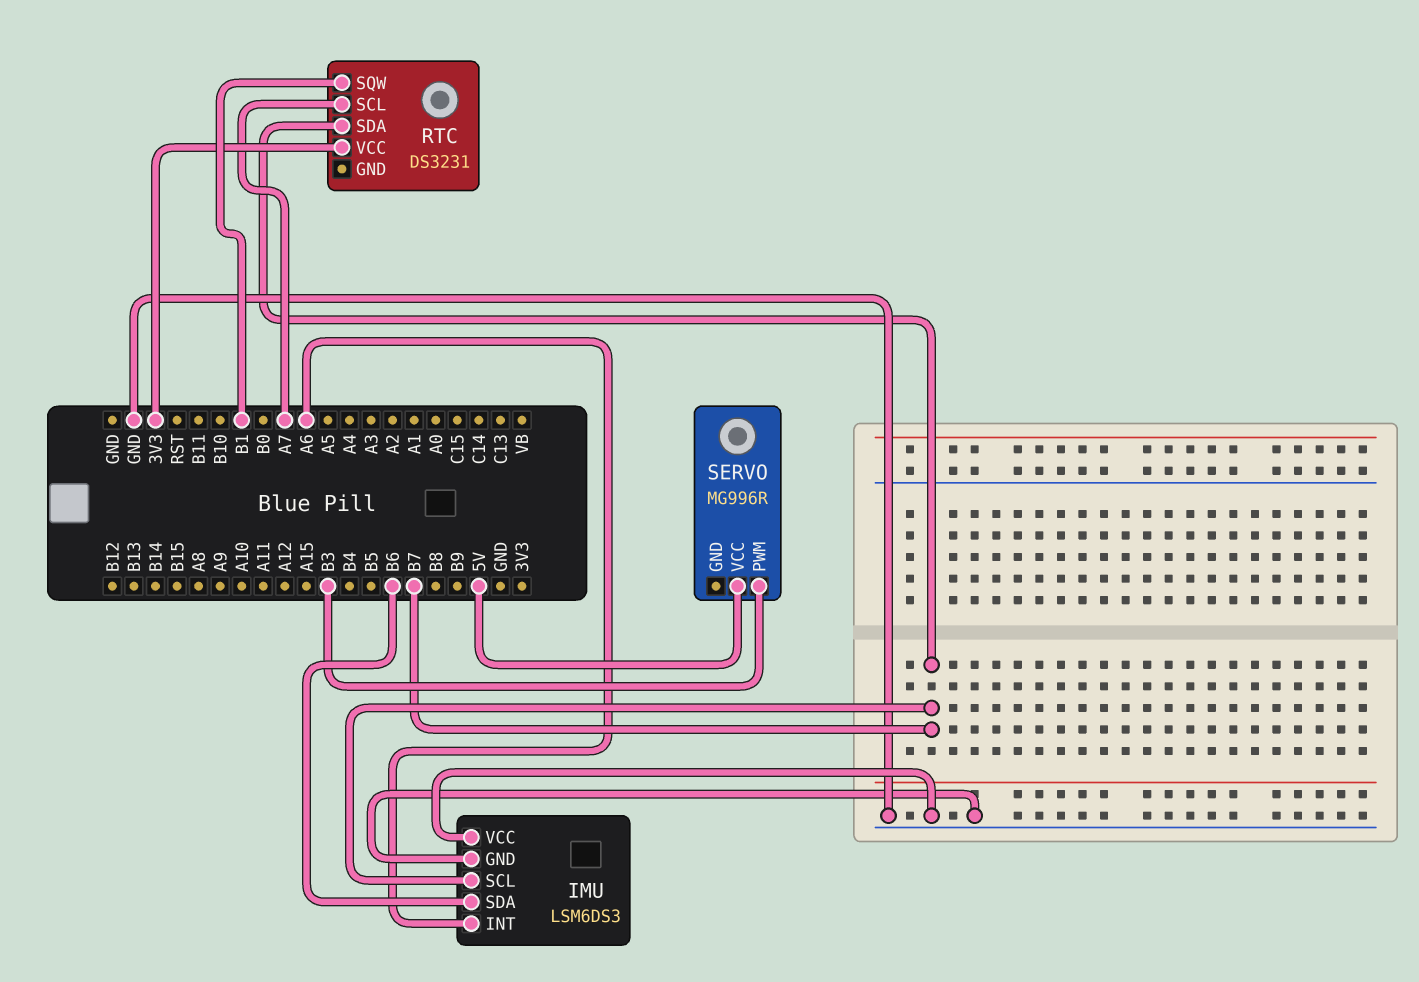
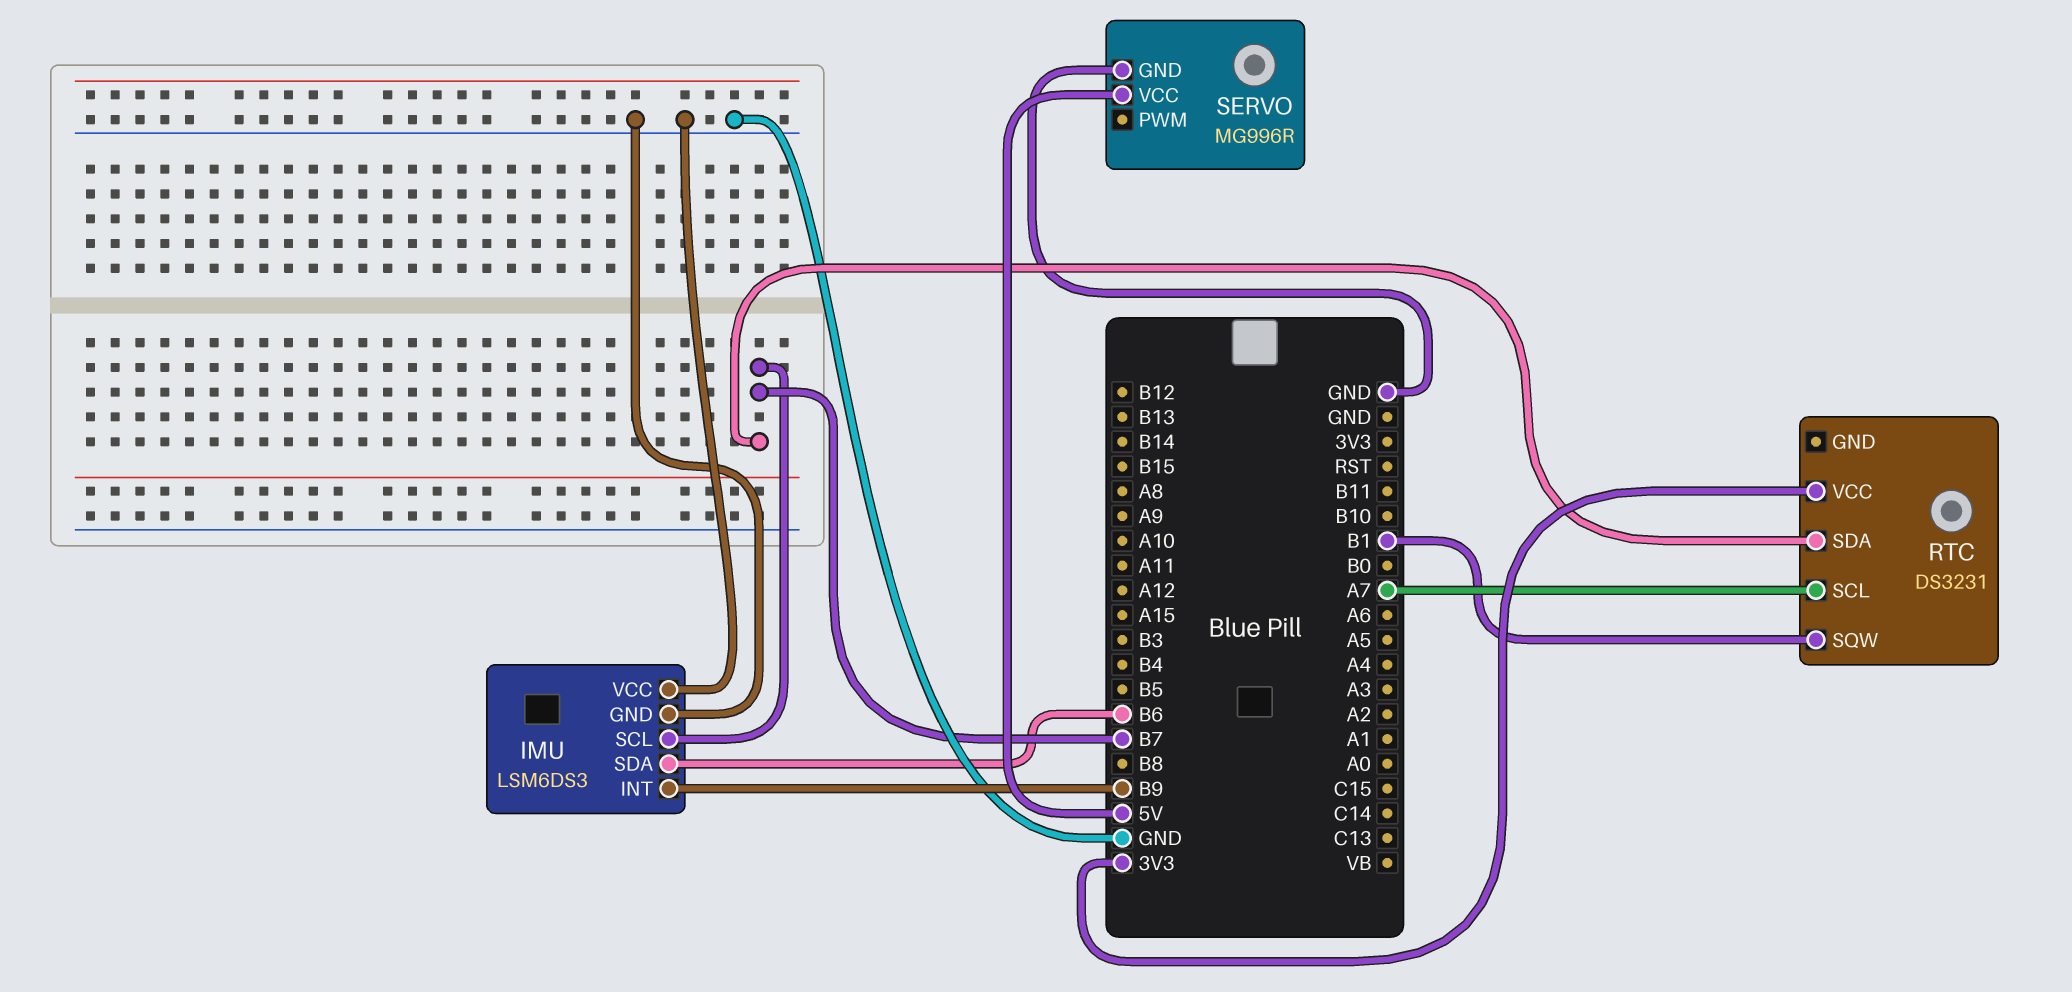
IMU pin INT: A6 -> B9
SERVO pin GND: none -> GND
SERVO pin PWM: B3 -> none

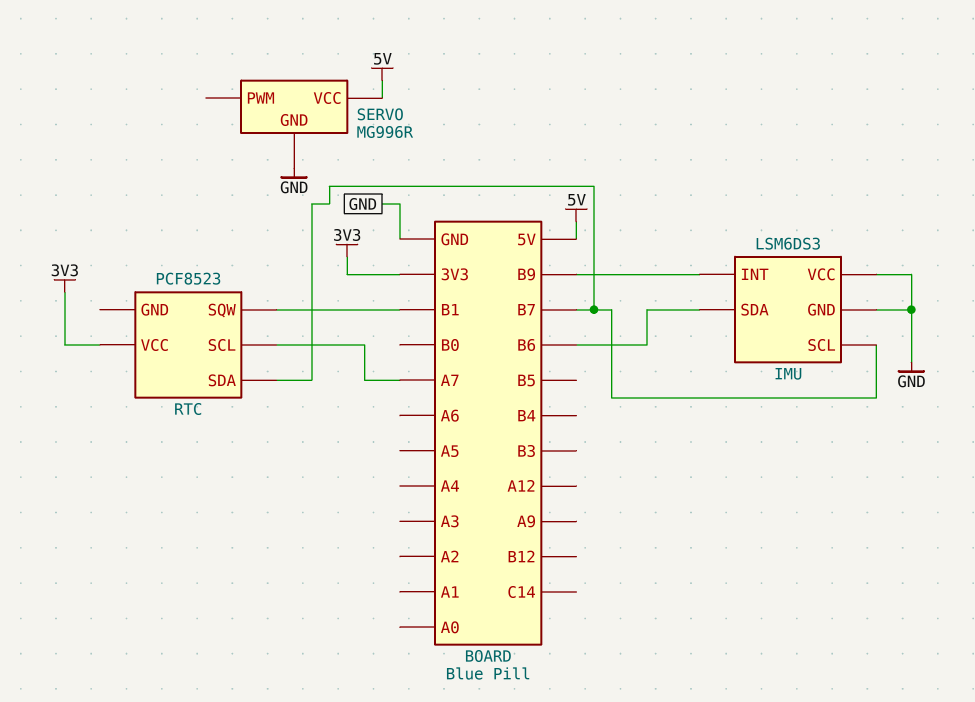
RTC: DS3231 -> PCF8523

